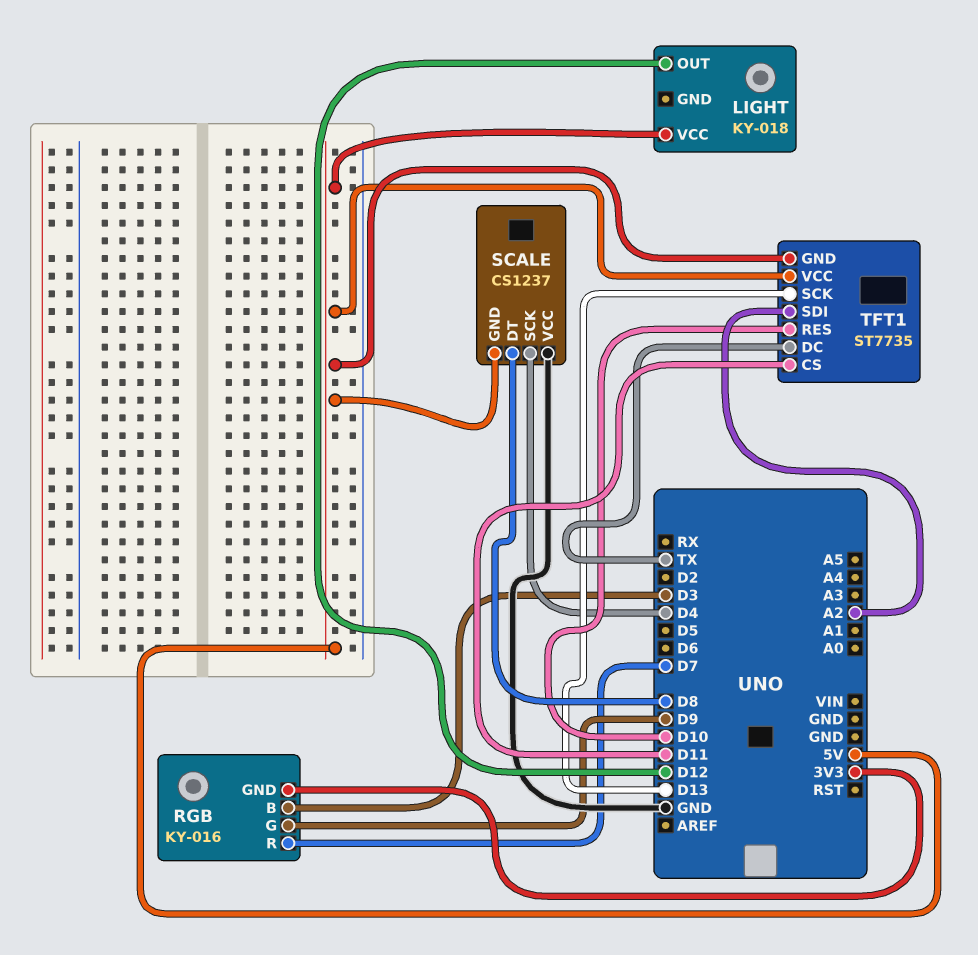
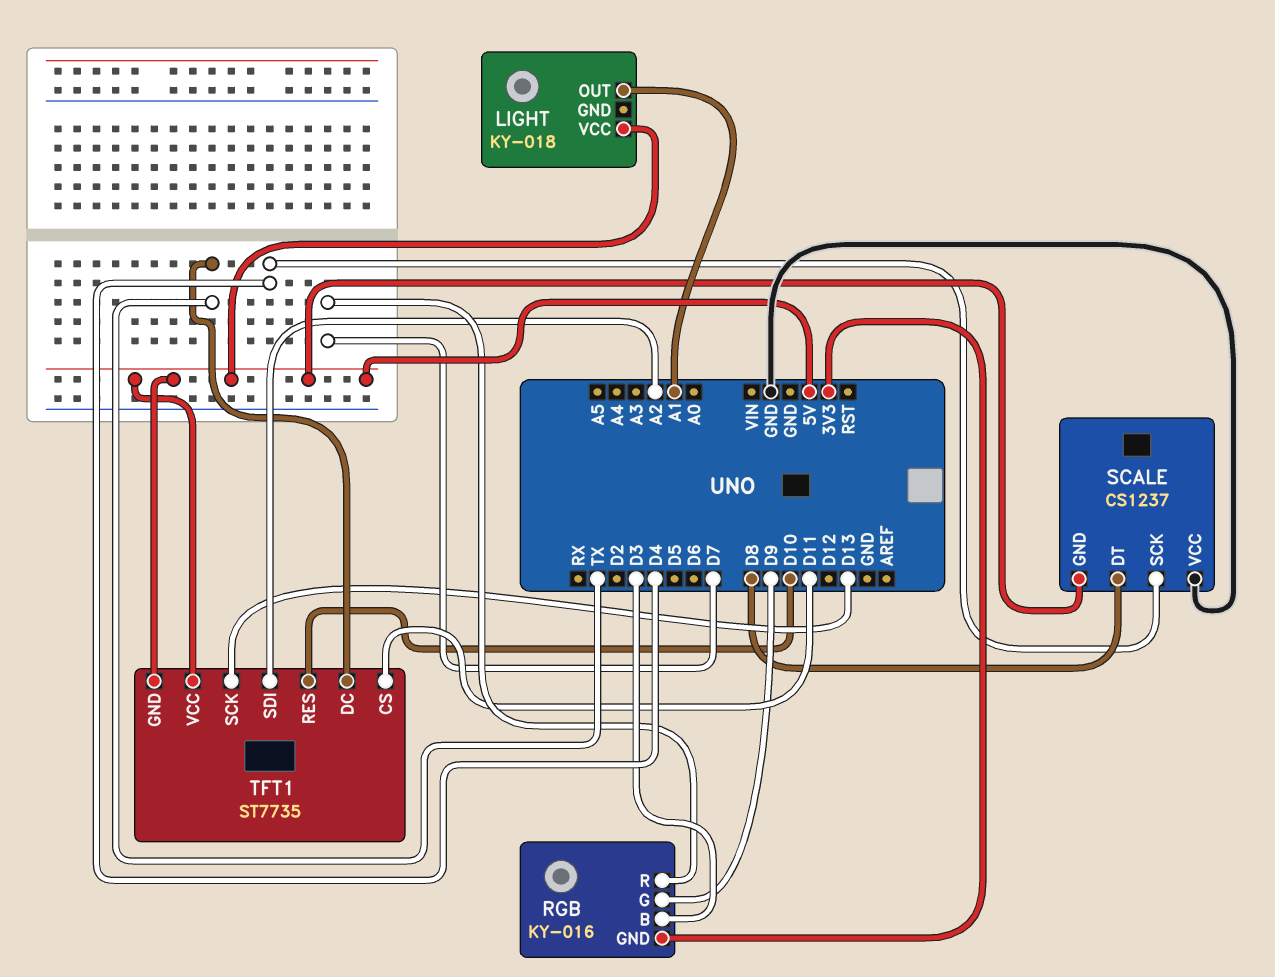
LIGHT pin OUT: D12 -> A1

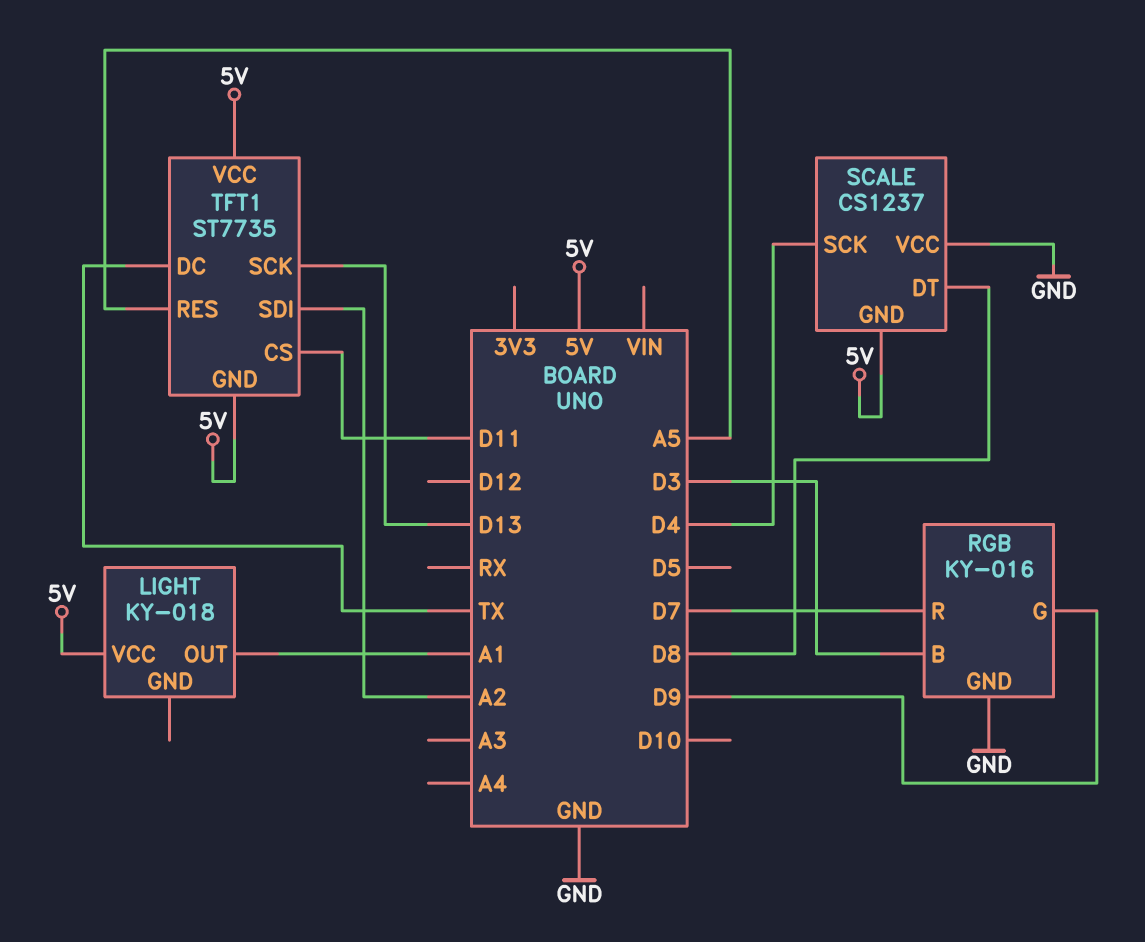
RGB pin GND: 3V3 -> GND
TFT1 pin RES: D10 -> A5

